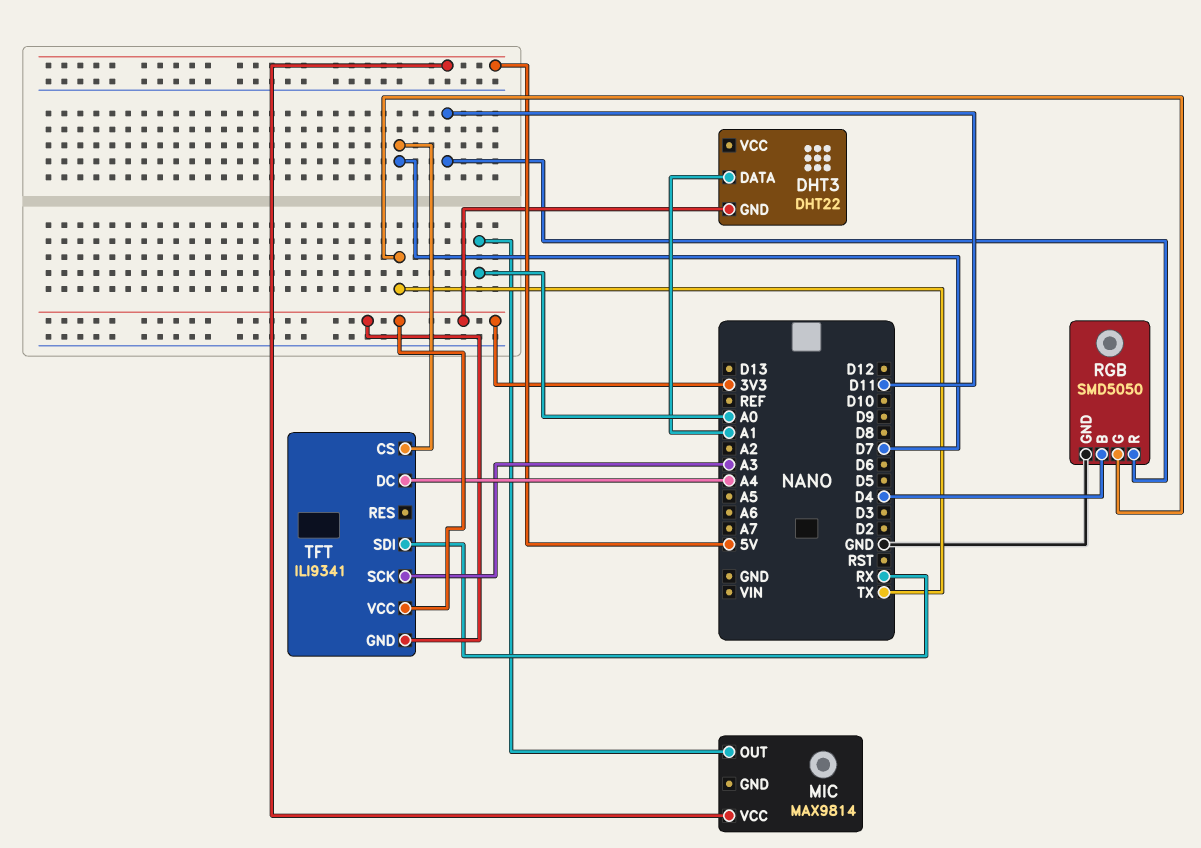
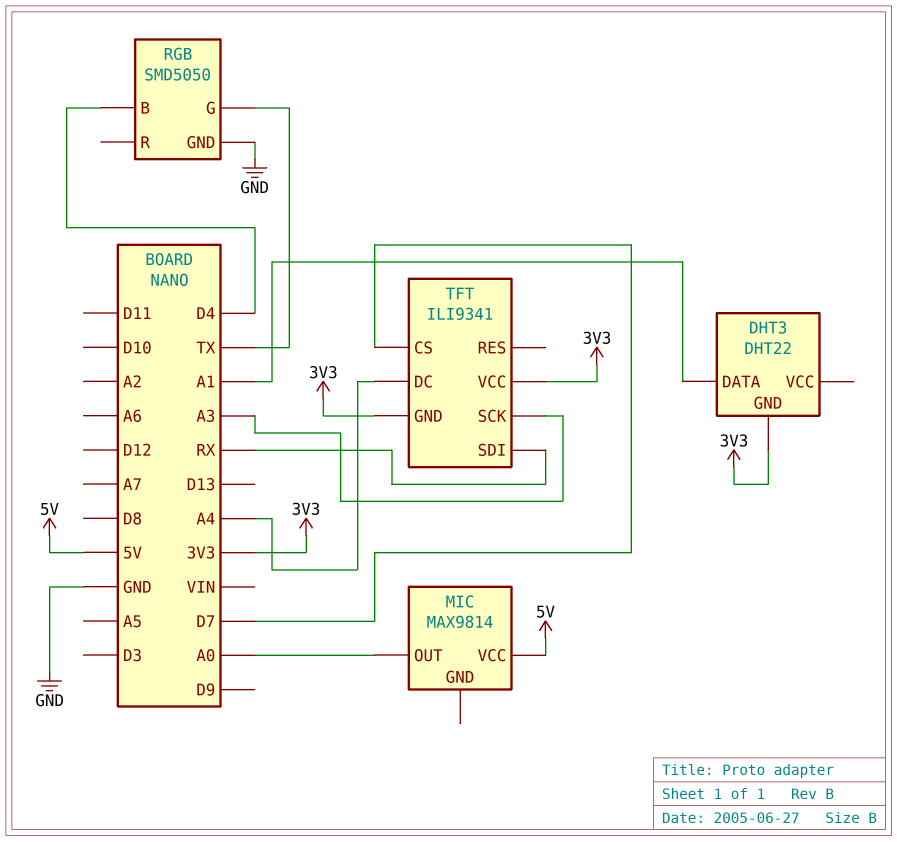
RGB pin R: D11 -> none

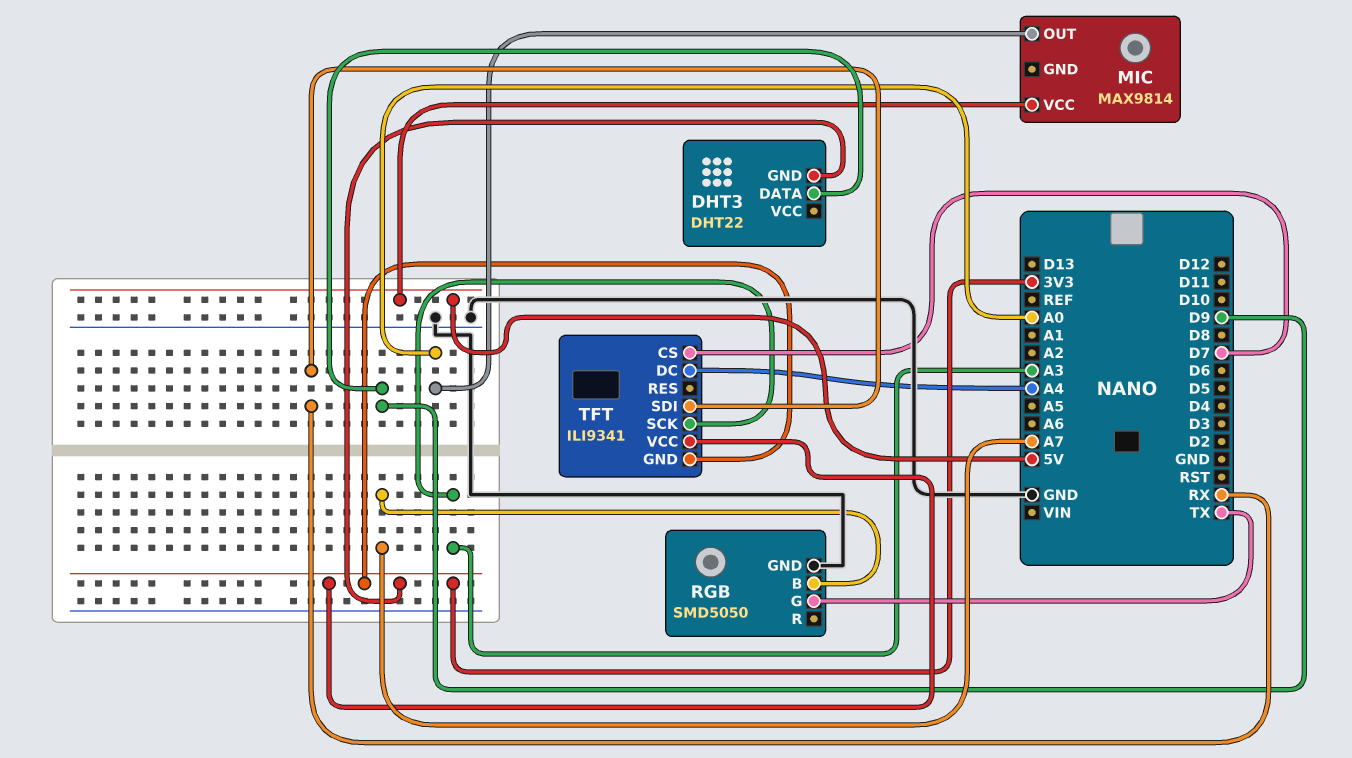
DHT3 pin DATA: A1 -> D9
RGB pin B: D4 -> A7

